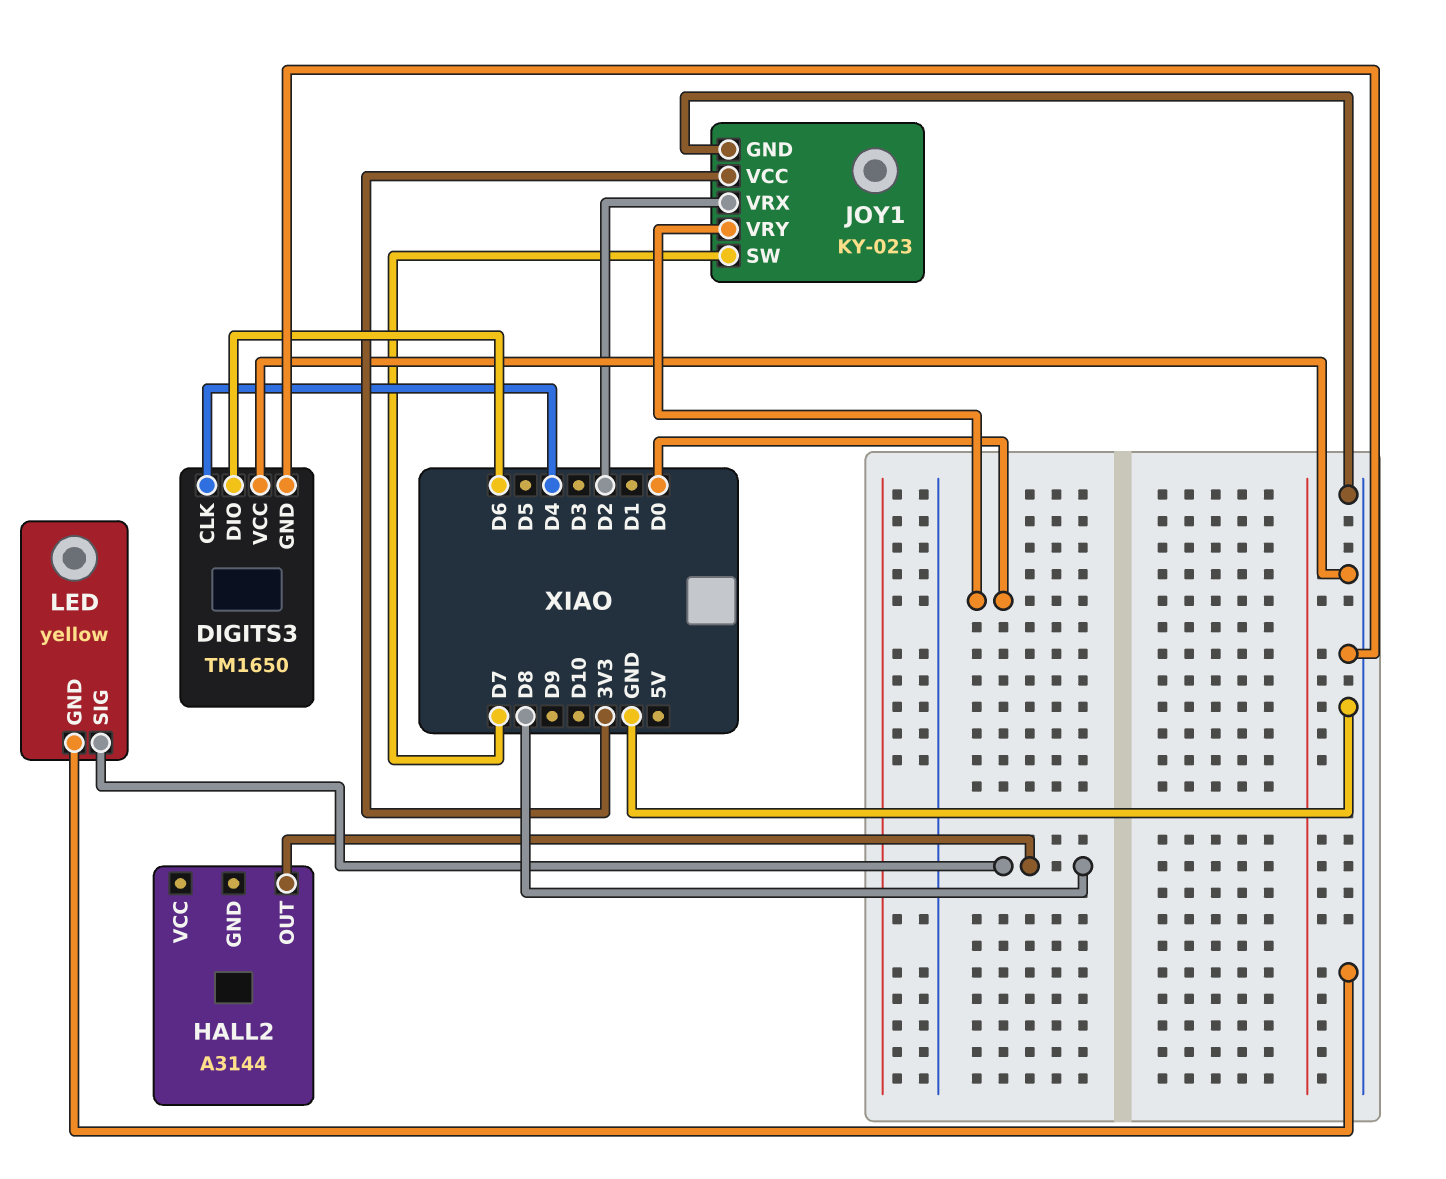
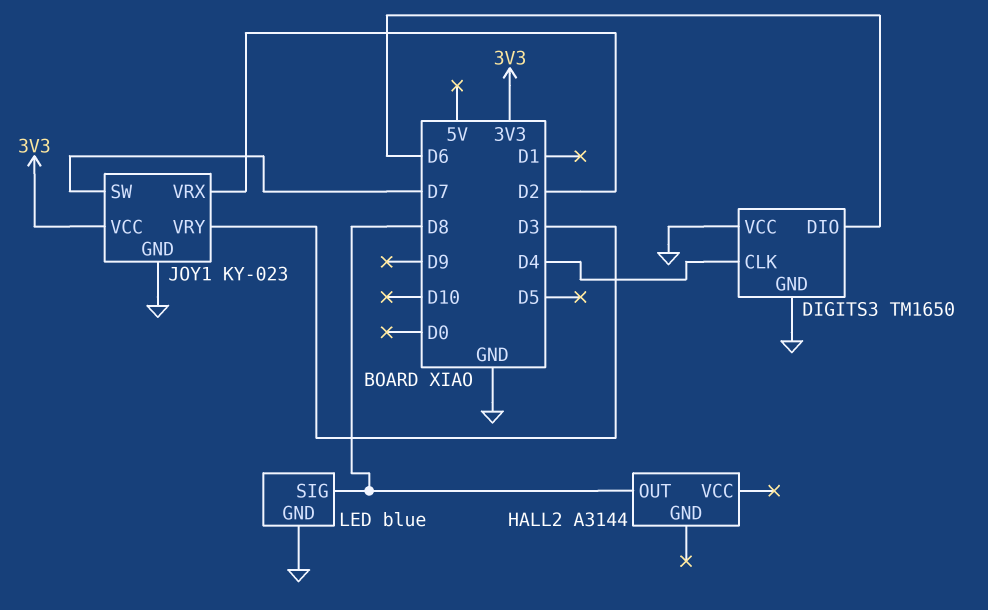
JOY1 pin VRY: D0 -> D3
LED: yellow -> blue

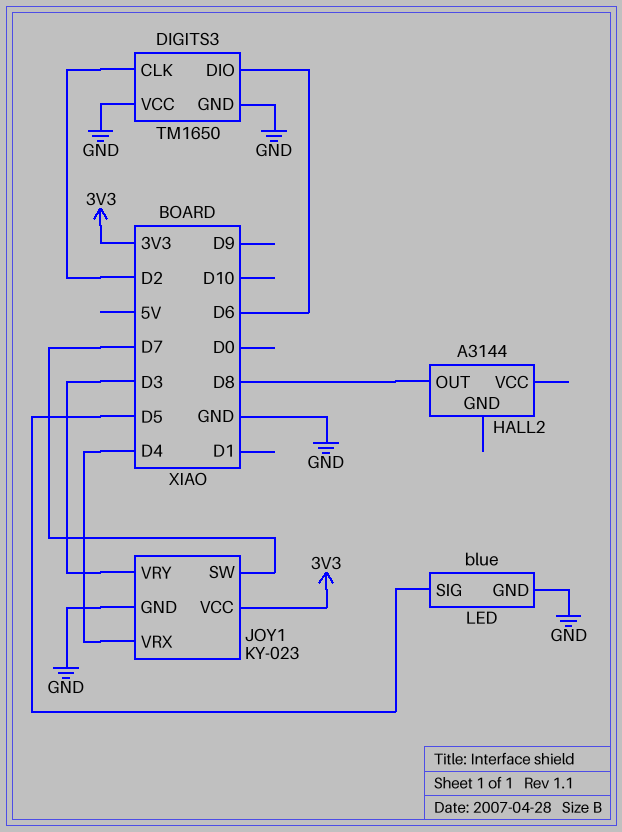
DIGITS3 pin CLK: D4 -> D2
JOY1 pin VRX: D2 -> D4
LED pin SIG: D8 -> D5

